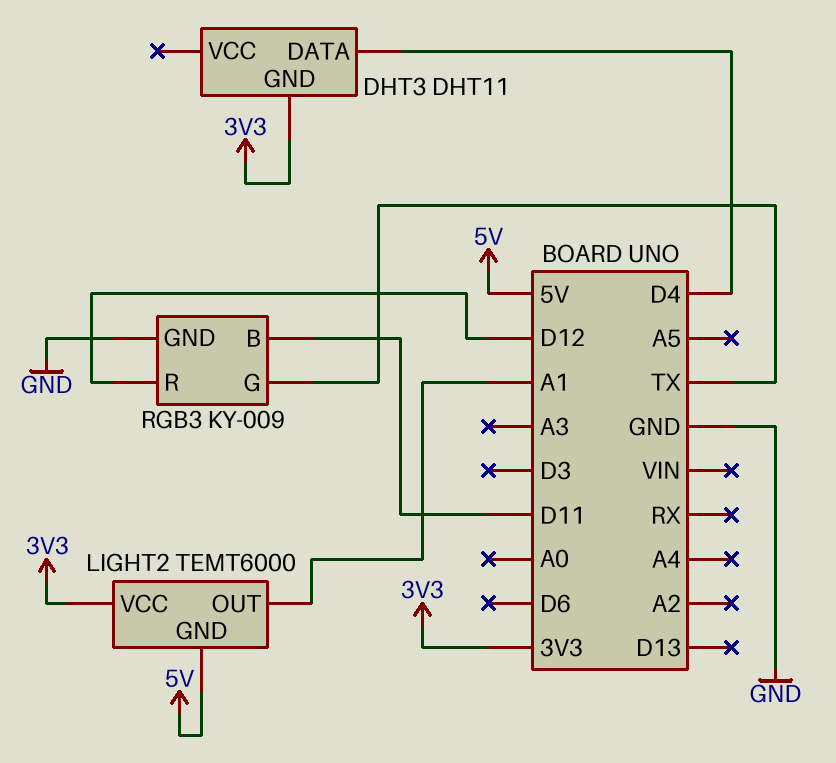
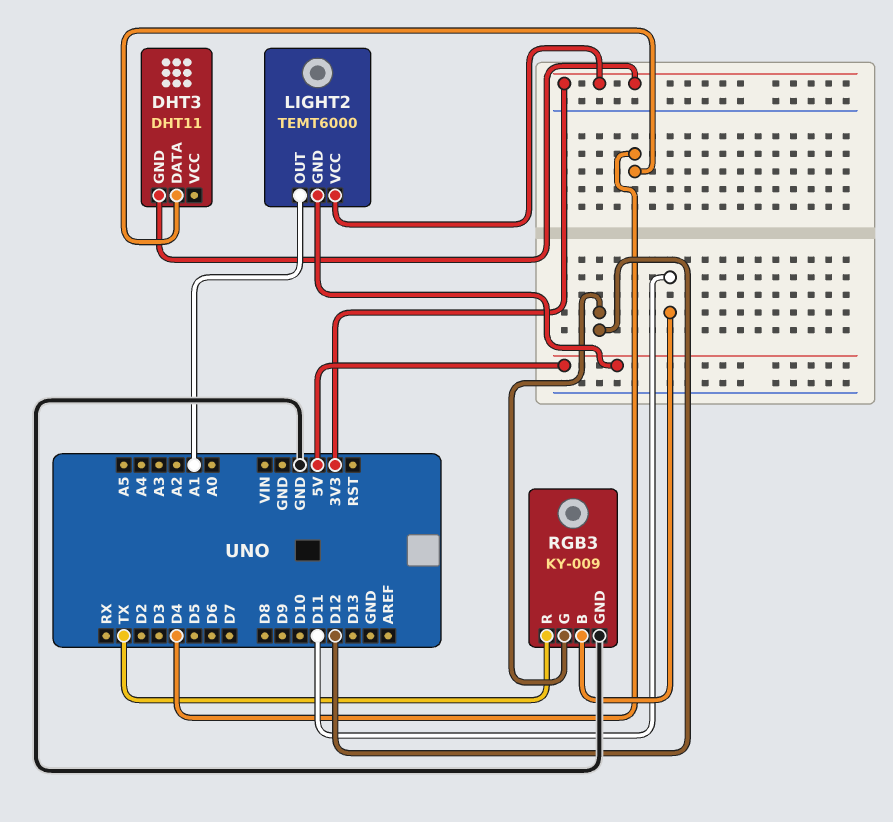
RGB3 pin G: TX -> D12
RGB3 pin R: D12 -> TX

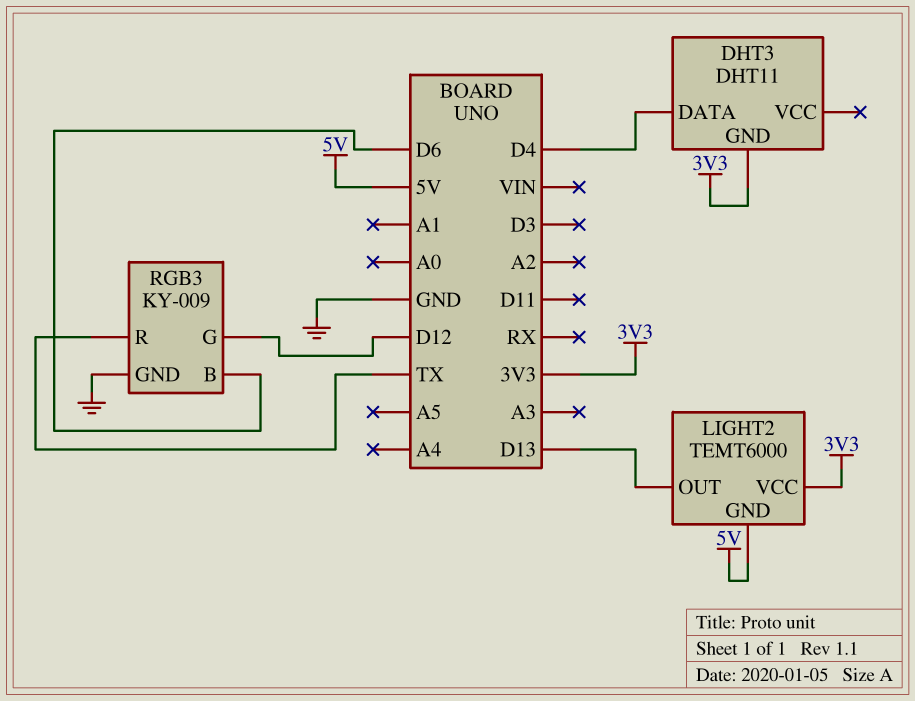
LIGHT2 pin OUT: A1 -> D13
RGB3 pin B: D11 -> D6

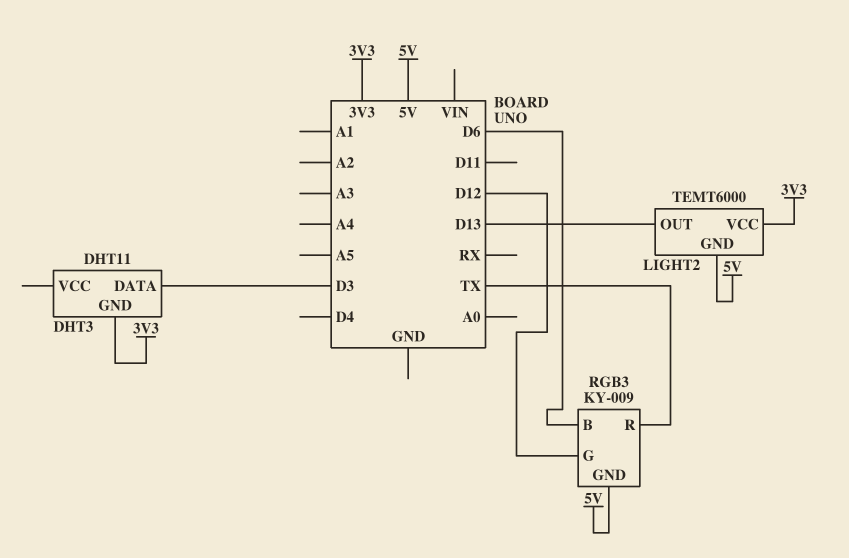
DHT3 pin DATA: D4 -> D3
RGB3 pin GND: GND -> 5V

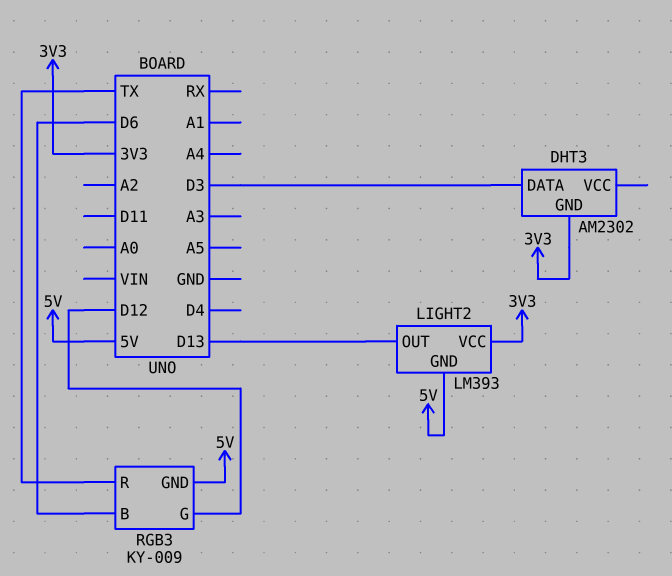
DHT3: DHT11 -> AM2302
LIGHT2: TEMT6000 -> LM393

